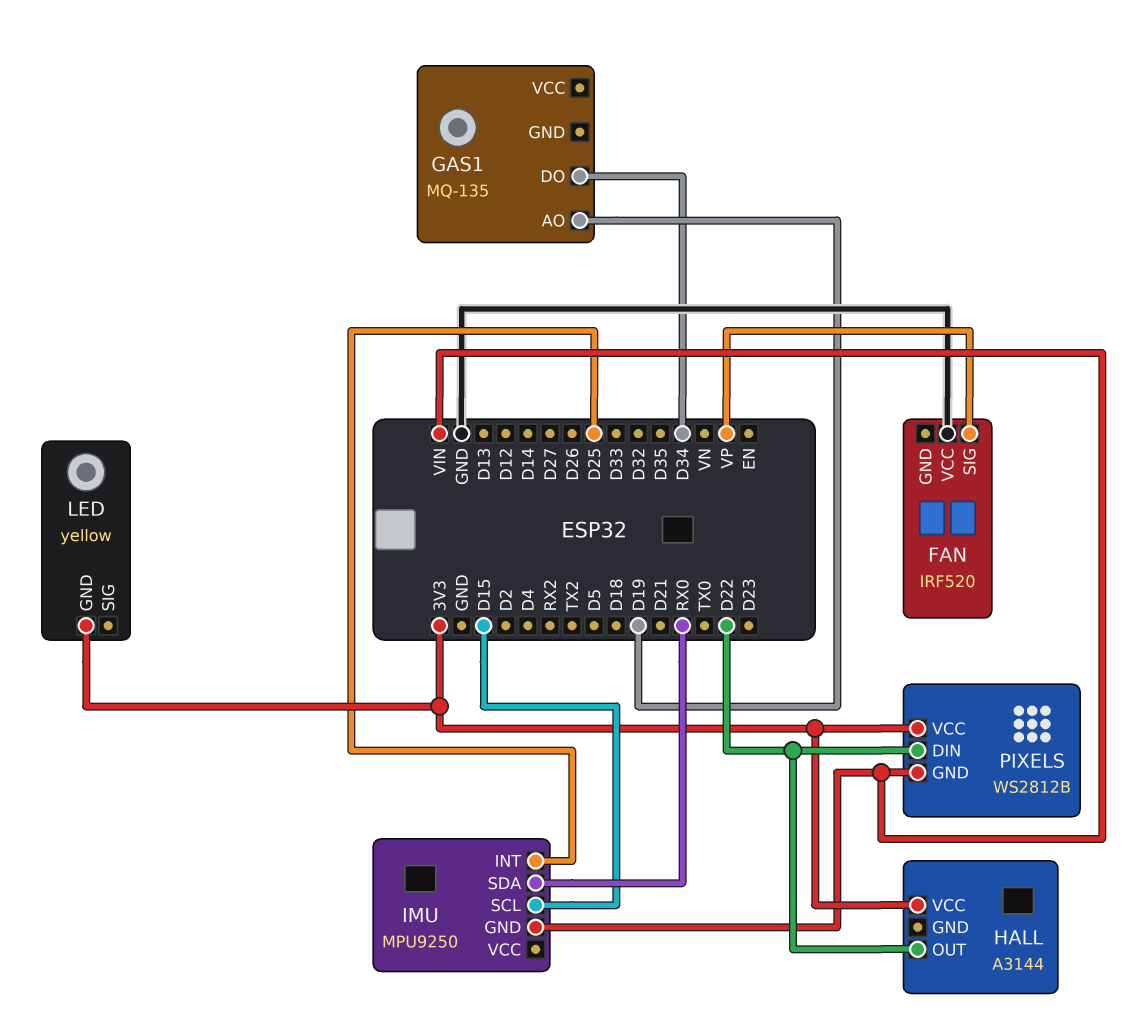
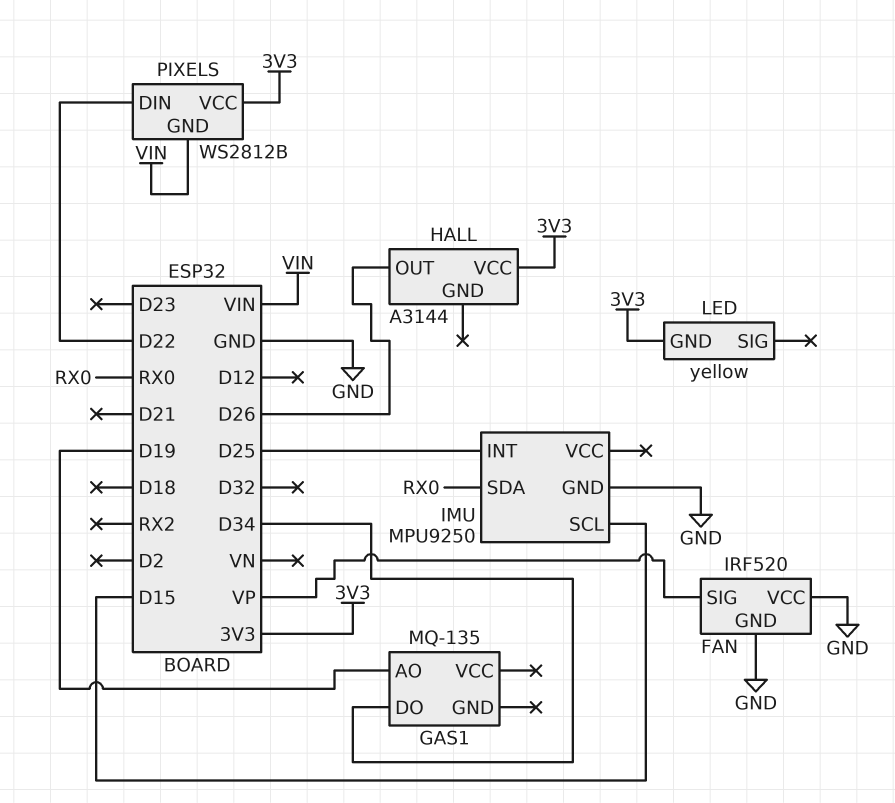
FAN pin GND: none -> GND
HALL pin OUT: D22 -> D26
IMU pin GND: VIN -> GND

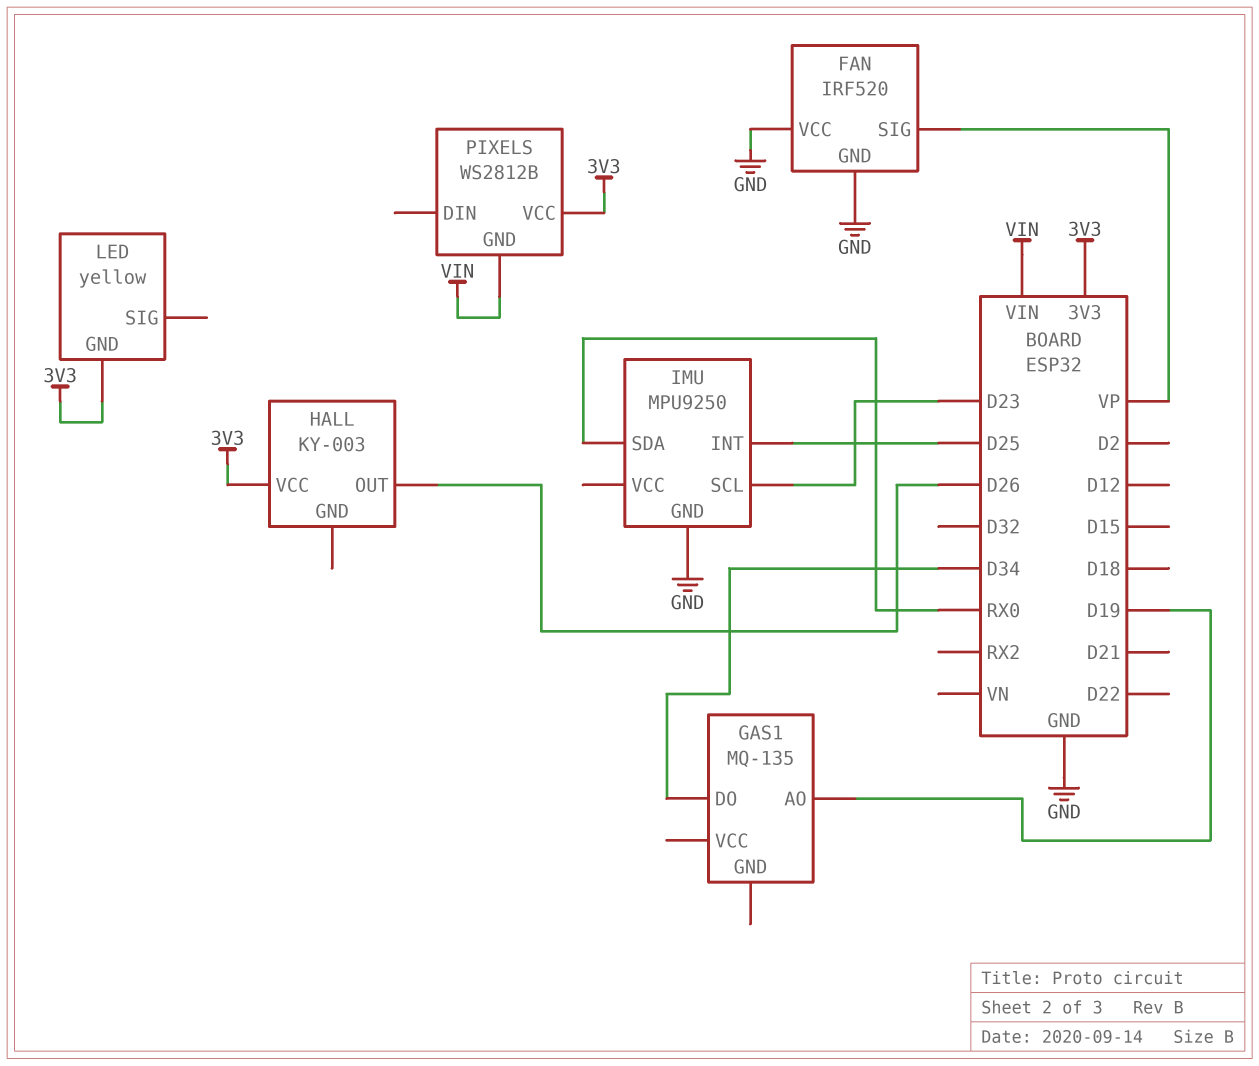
HALL: A3144 -> KY-003
IMU pin SCL: D15 -> D23
PIXELS pin DIN: D22 -> none

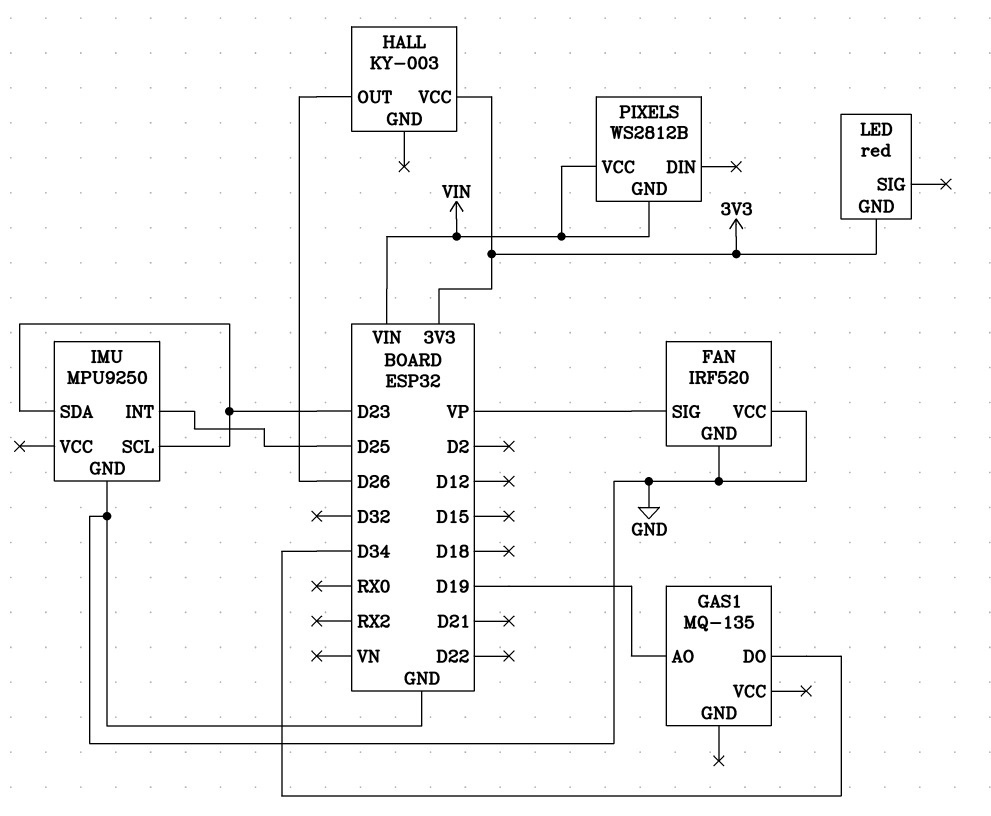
IMU pin SDA: RX0 -> D23
LED: yellow -> red
PIXELS pin VCC: 3V3 -> VIN

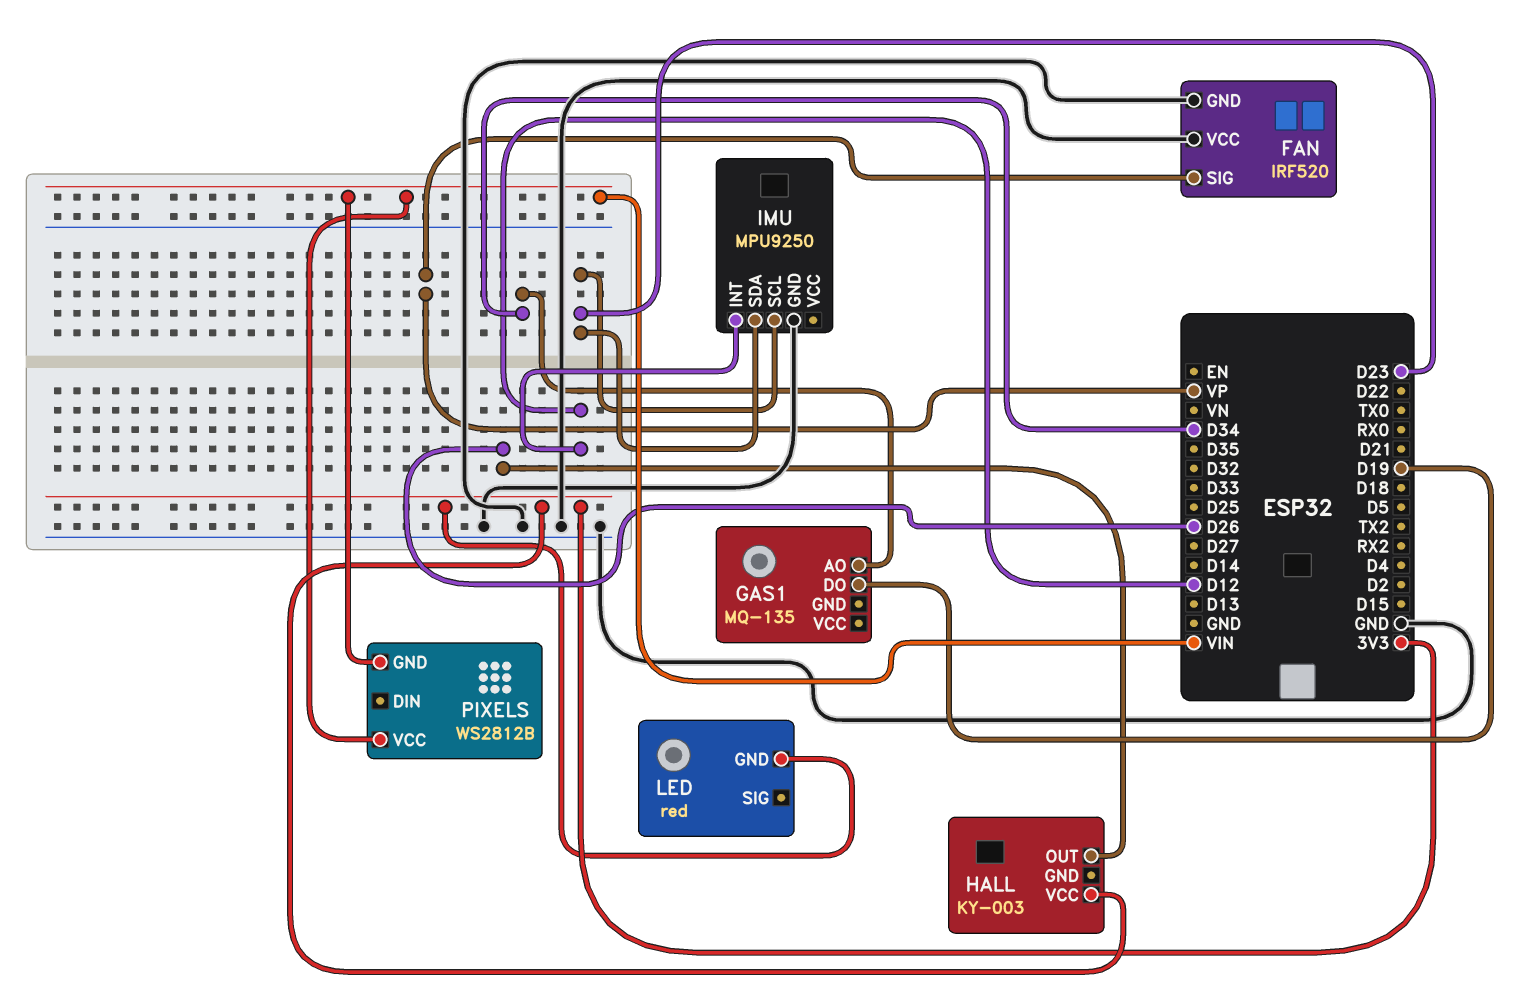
GAS1 pin AO: D19 -> D34
GAS1 pin DO: D34 -> D19
IMU pin INT: D25 -> D12

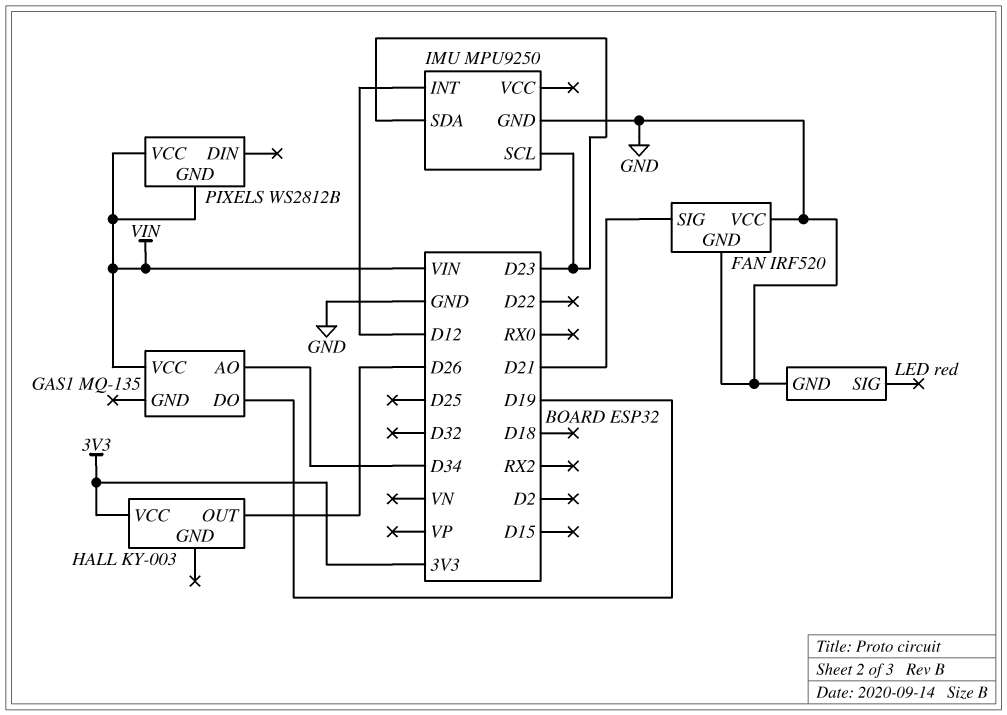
FAN pin SIG: VP -> D21
GAS1 pin VCC: none -> VIN
LED pin GND: 3V3 -> GND

